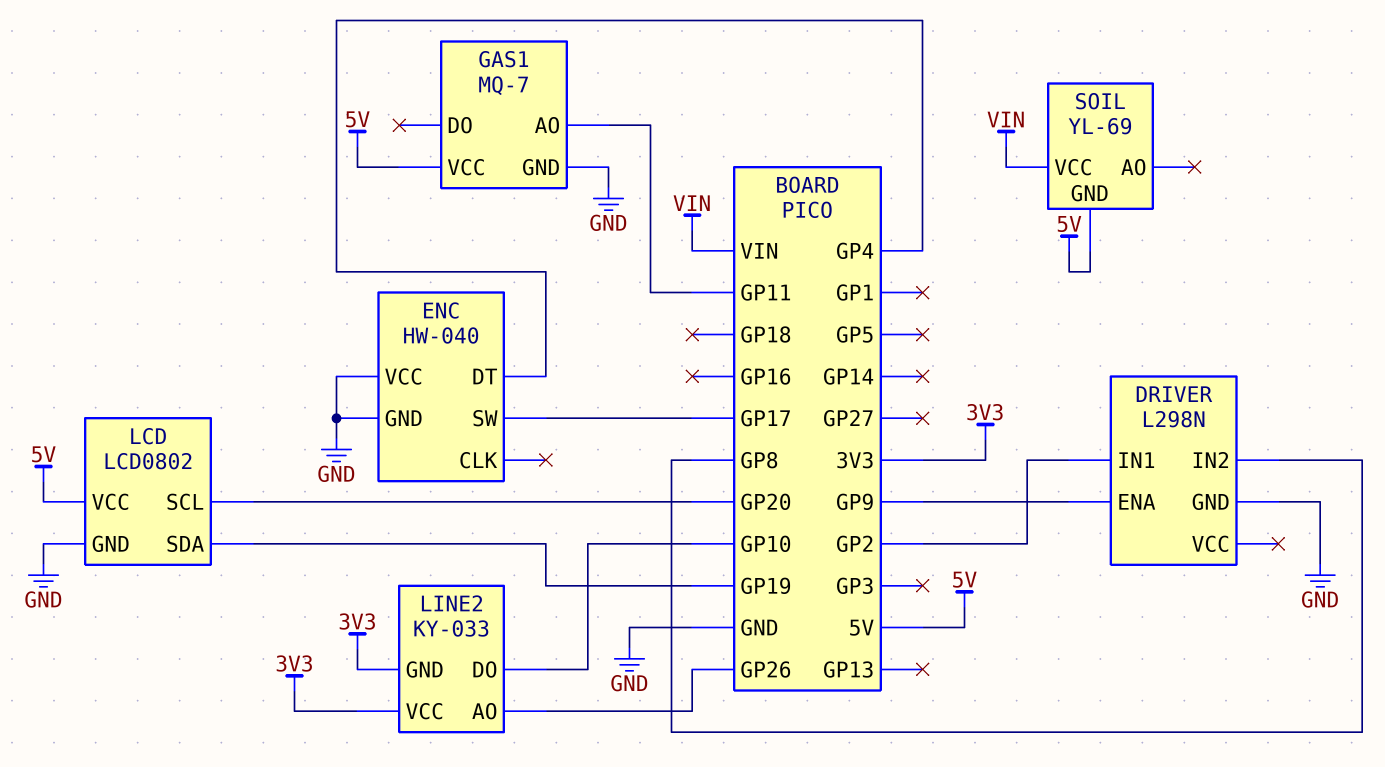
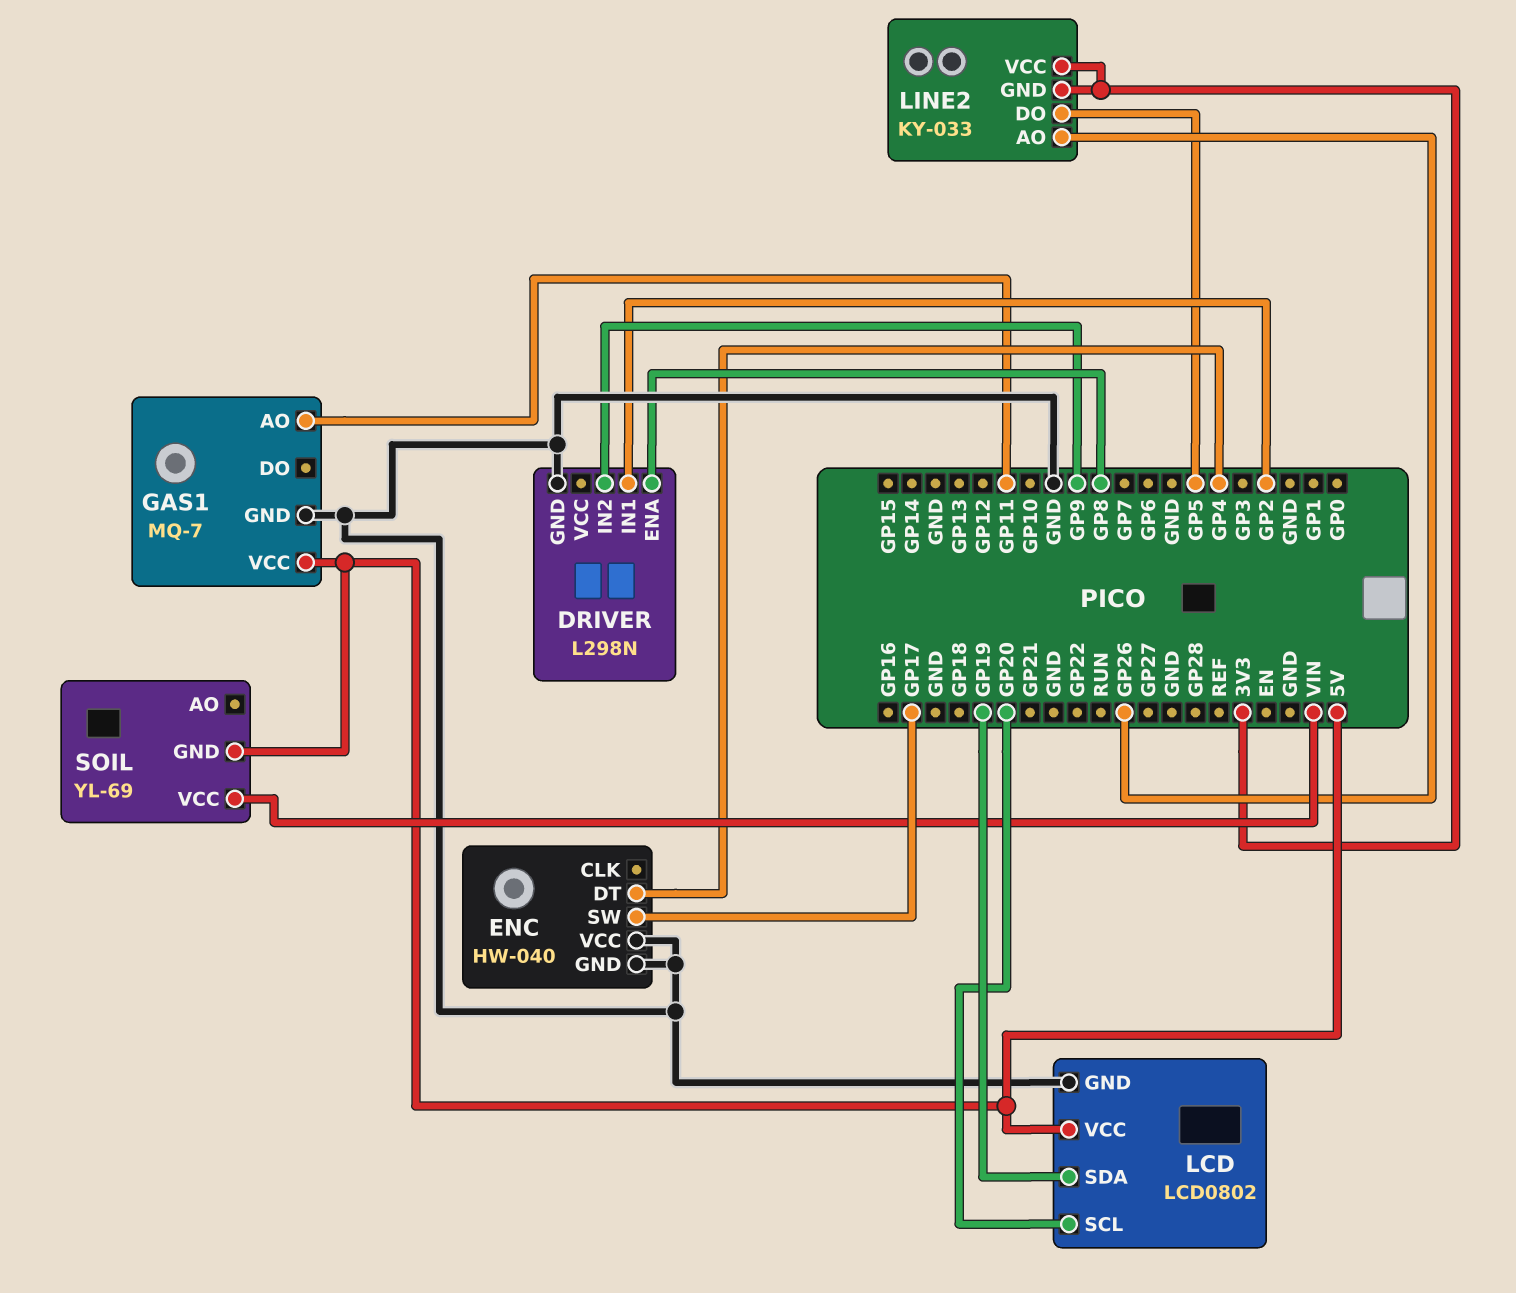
DRIVER pin ENA: GP9 -> GP8
DRIVER pin IN2: GP8 -> GP9
LINE2 pin DO: GP10 -> GP5

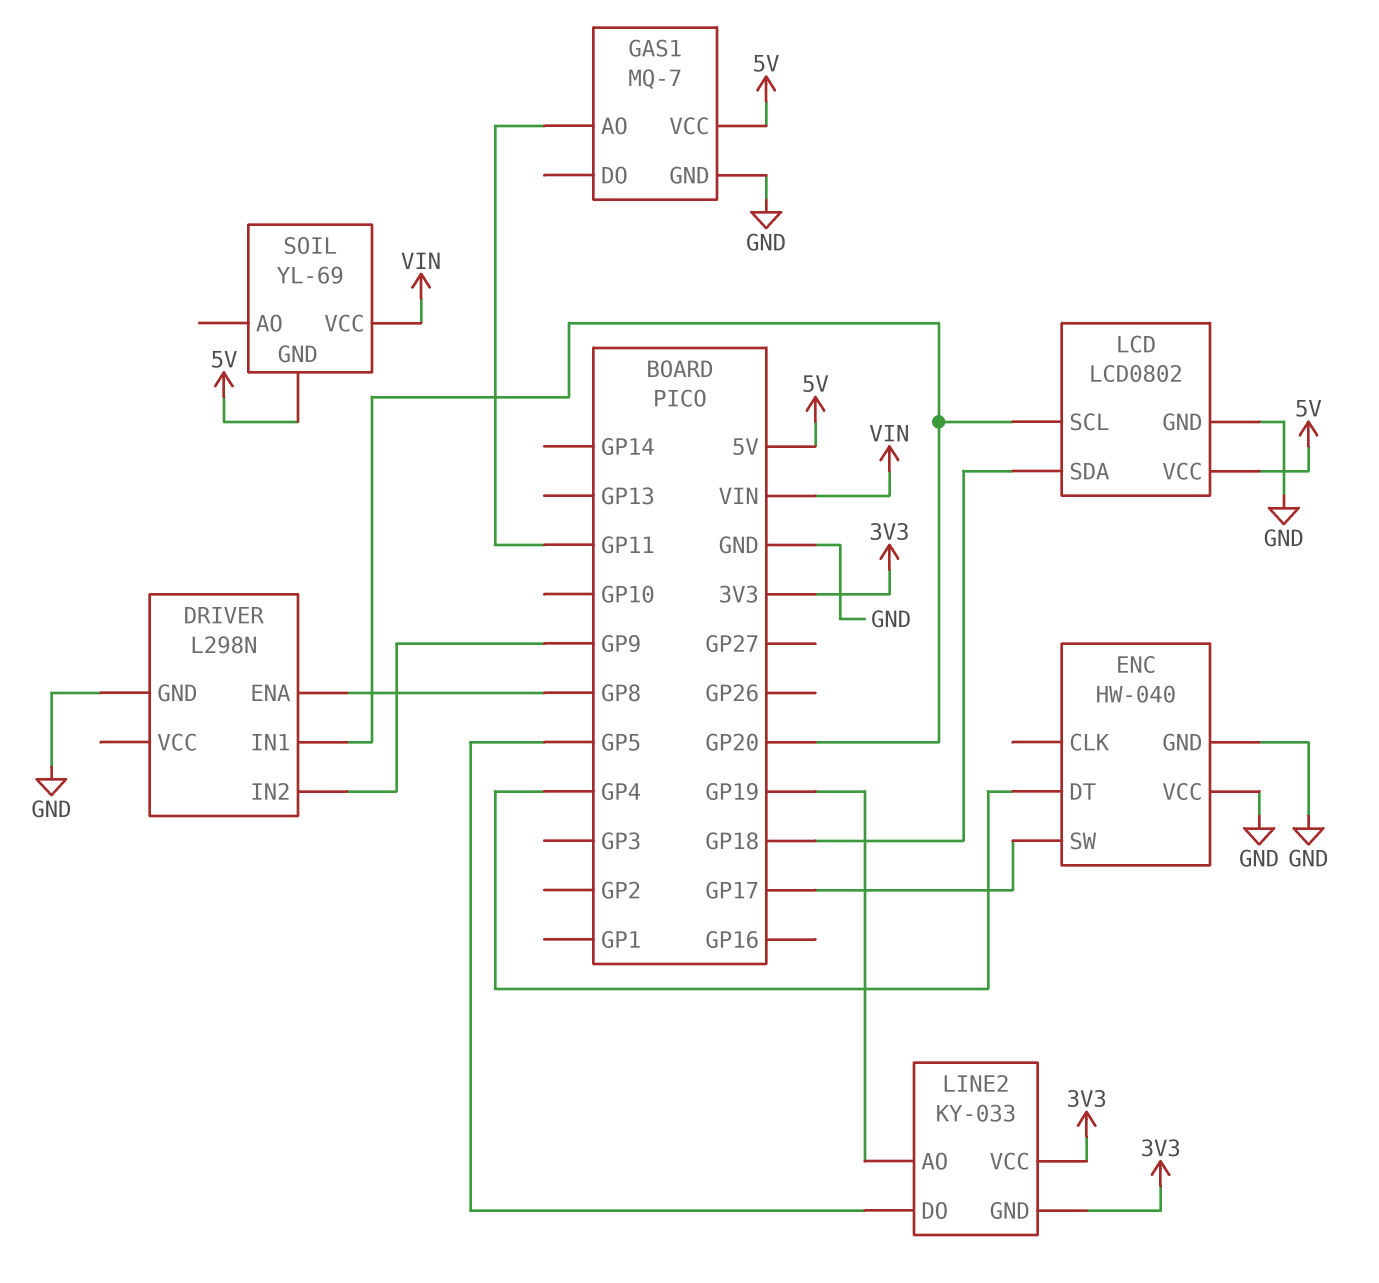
DRIVER pin IN1: GP2 -> GP20
LCD pin SDA: GP19 -> GP18
LINE2 pin AO: GP26 -> GP19

